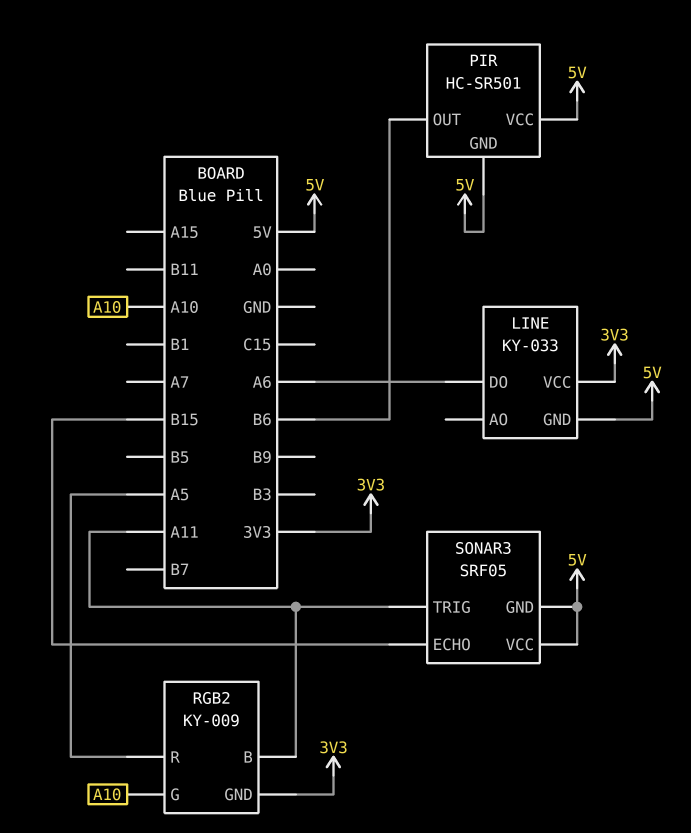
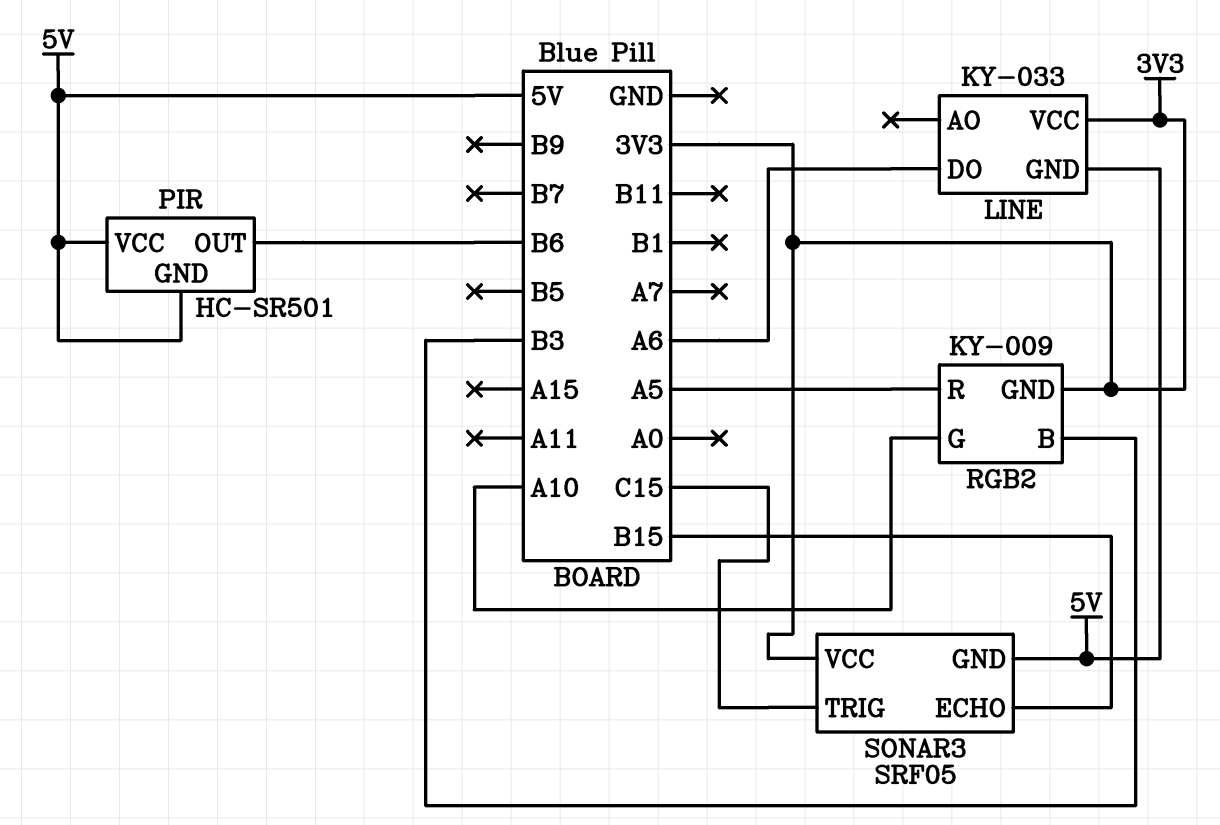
RGB2 pin B: A11 -> B3
SONAR3 pin TRIG: A11 -> C15
SONAR3 pin VCC: 5V -> 3V3

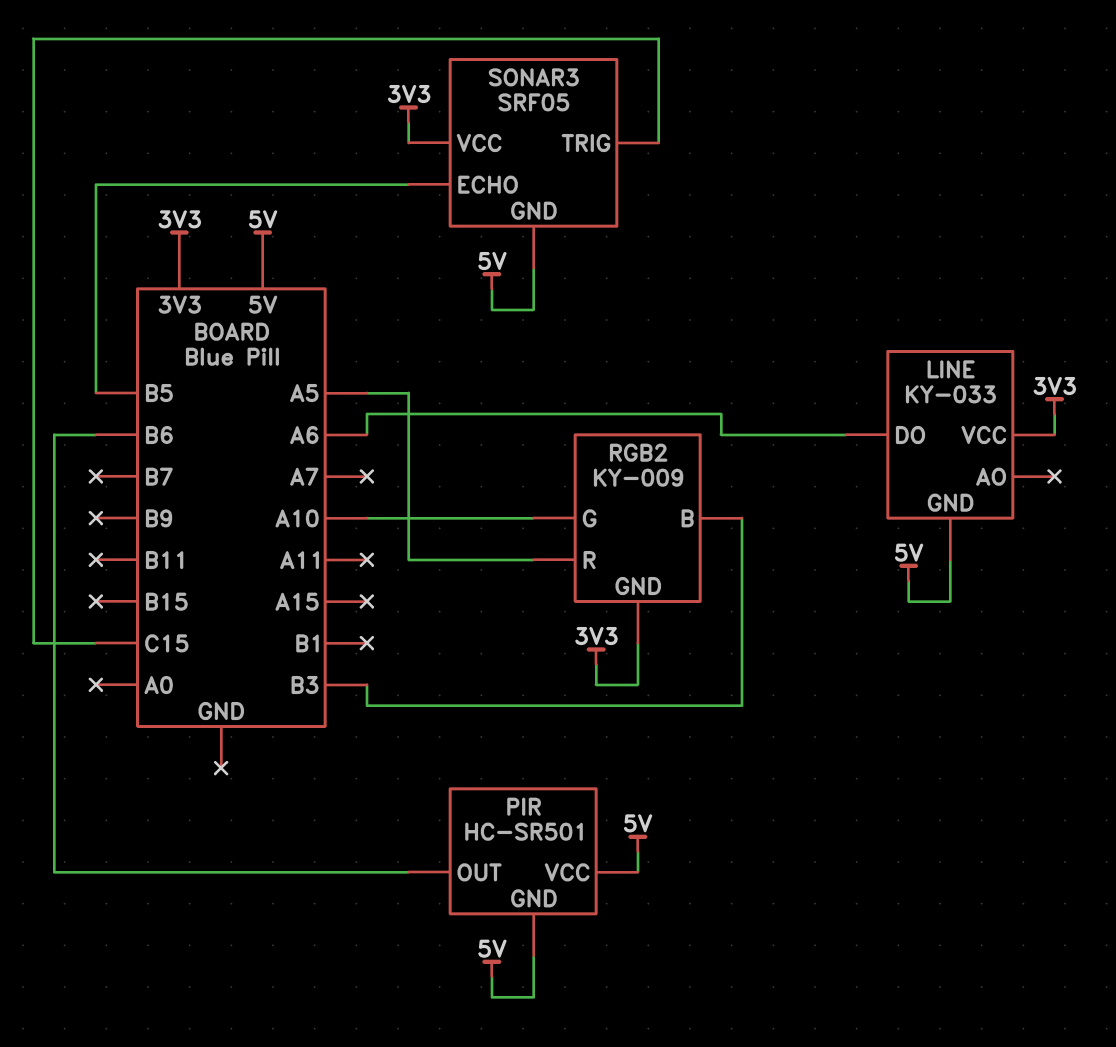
SONAR3 pin ECHO: B15 -> B5

